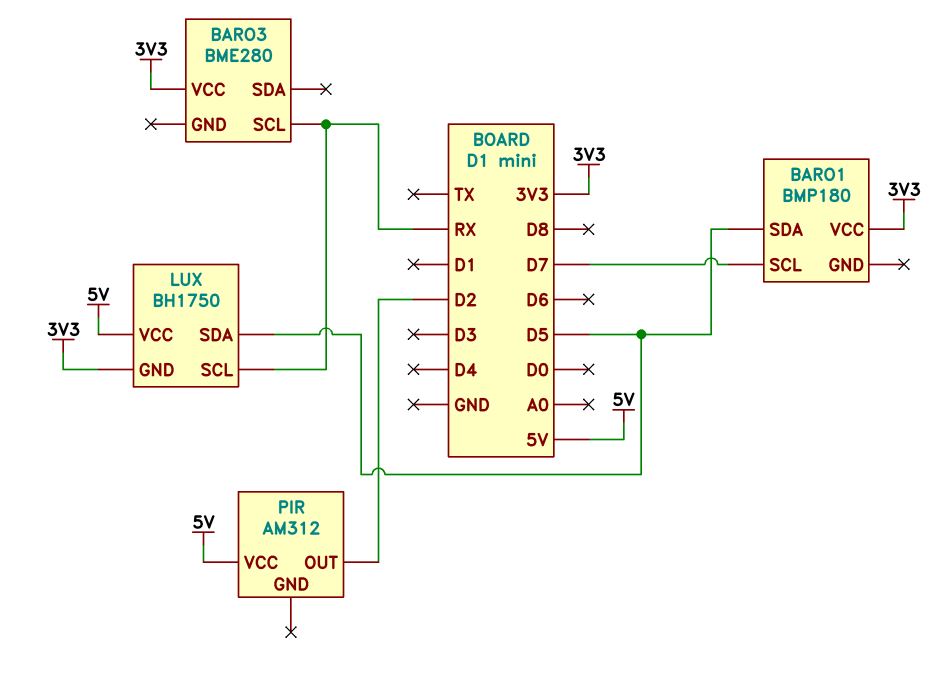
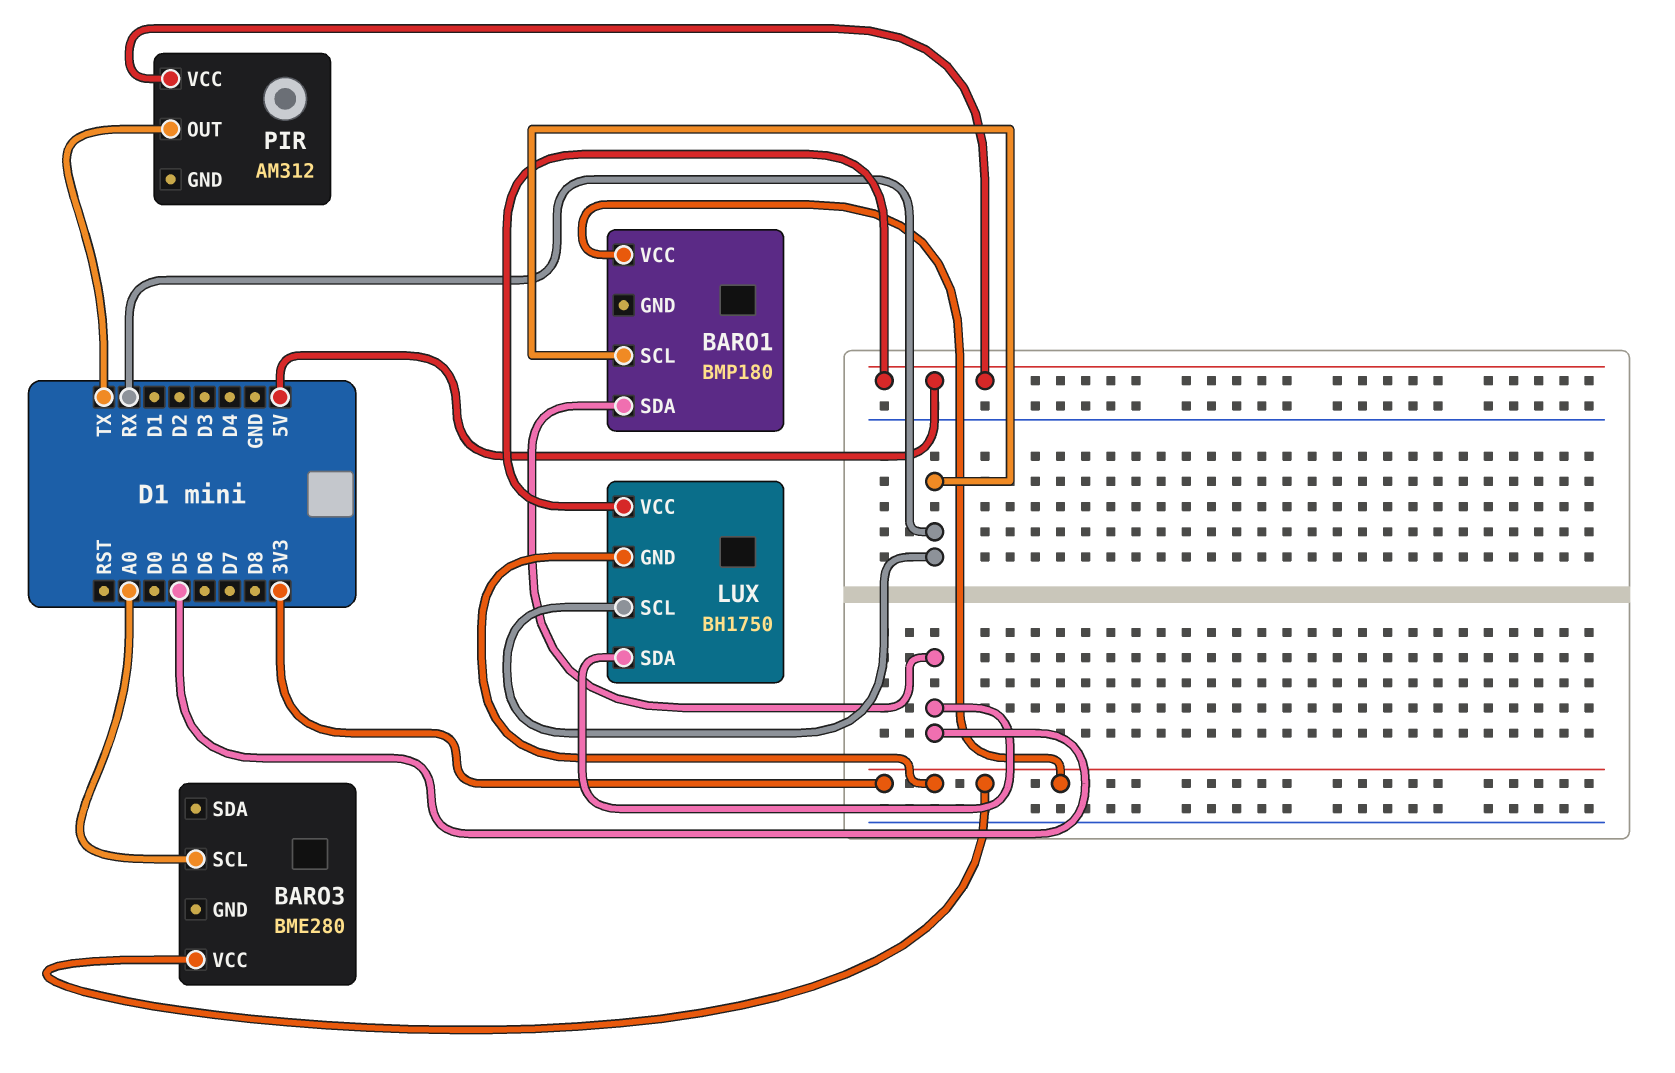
BARO1 pin SCL: D7 -> RX
BARO3 pin SCL: RX -> A0
PIR pin OUT: D2 -> TX

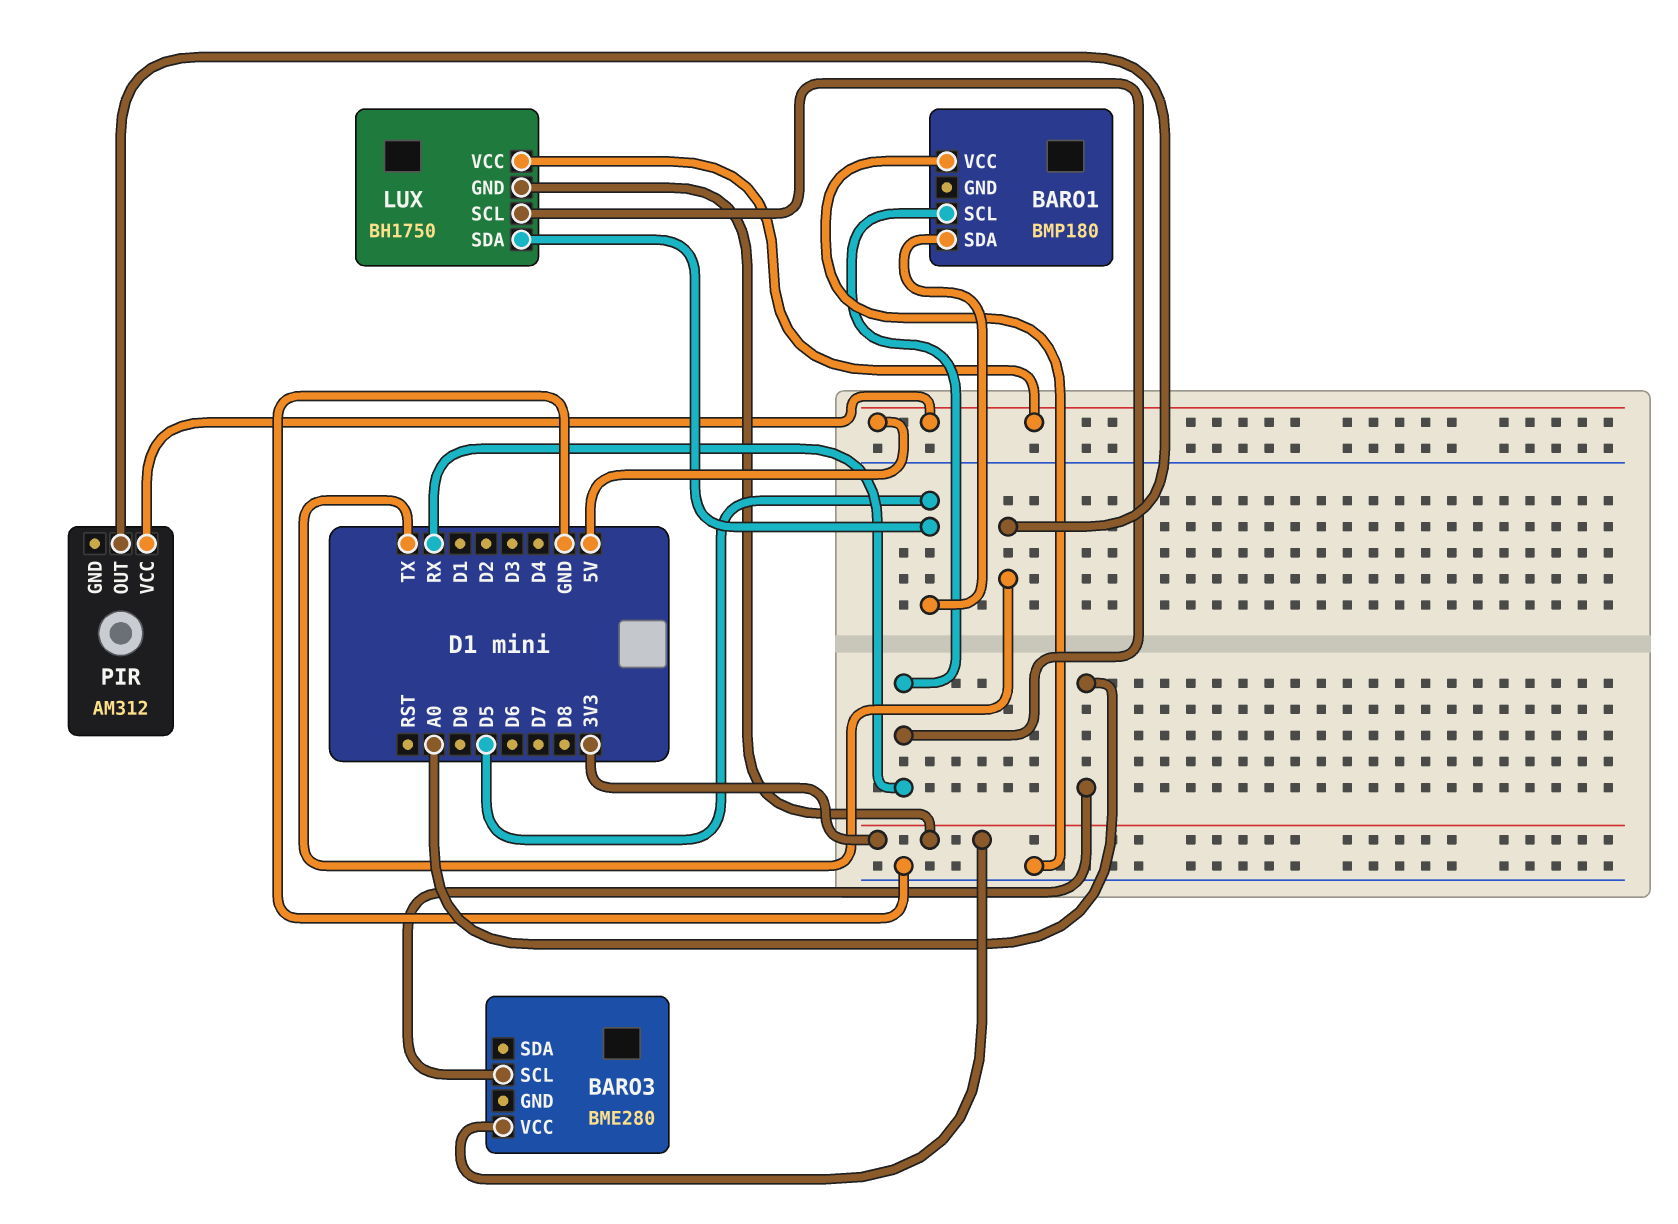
BARO1 pin VCC: 3V3 -> GND

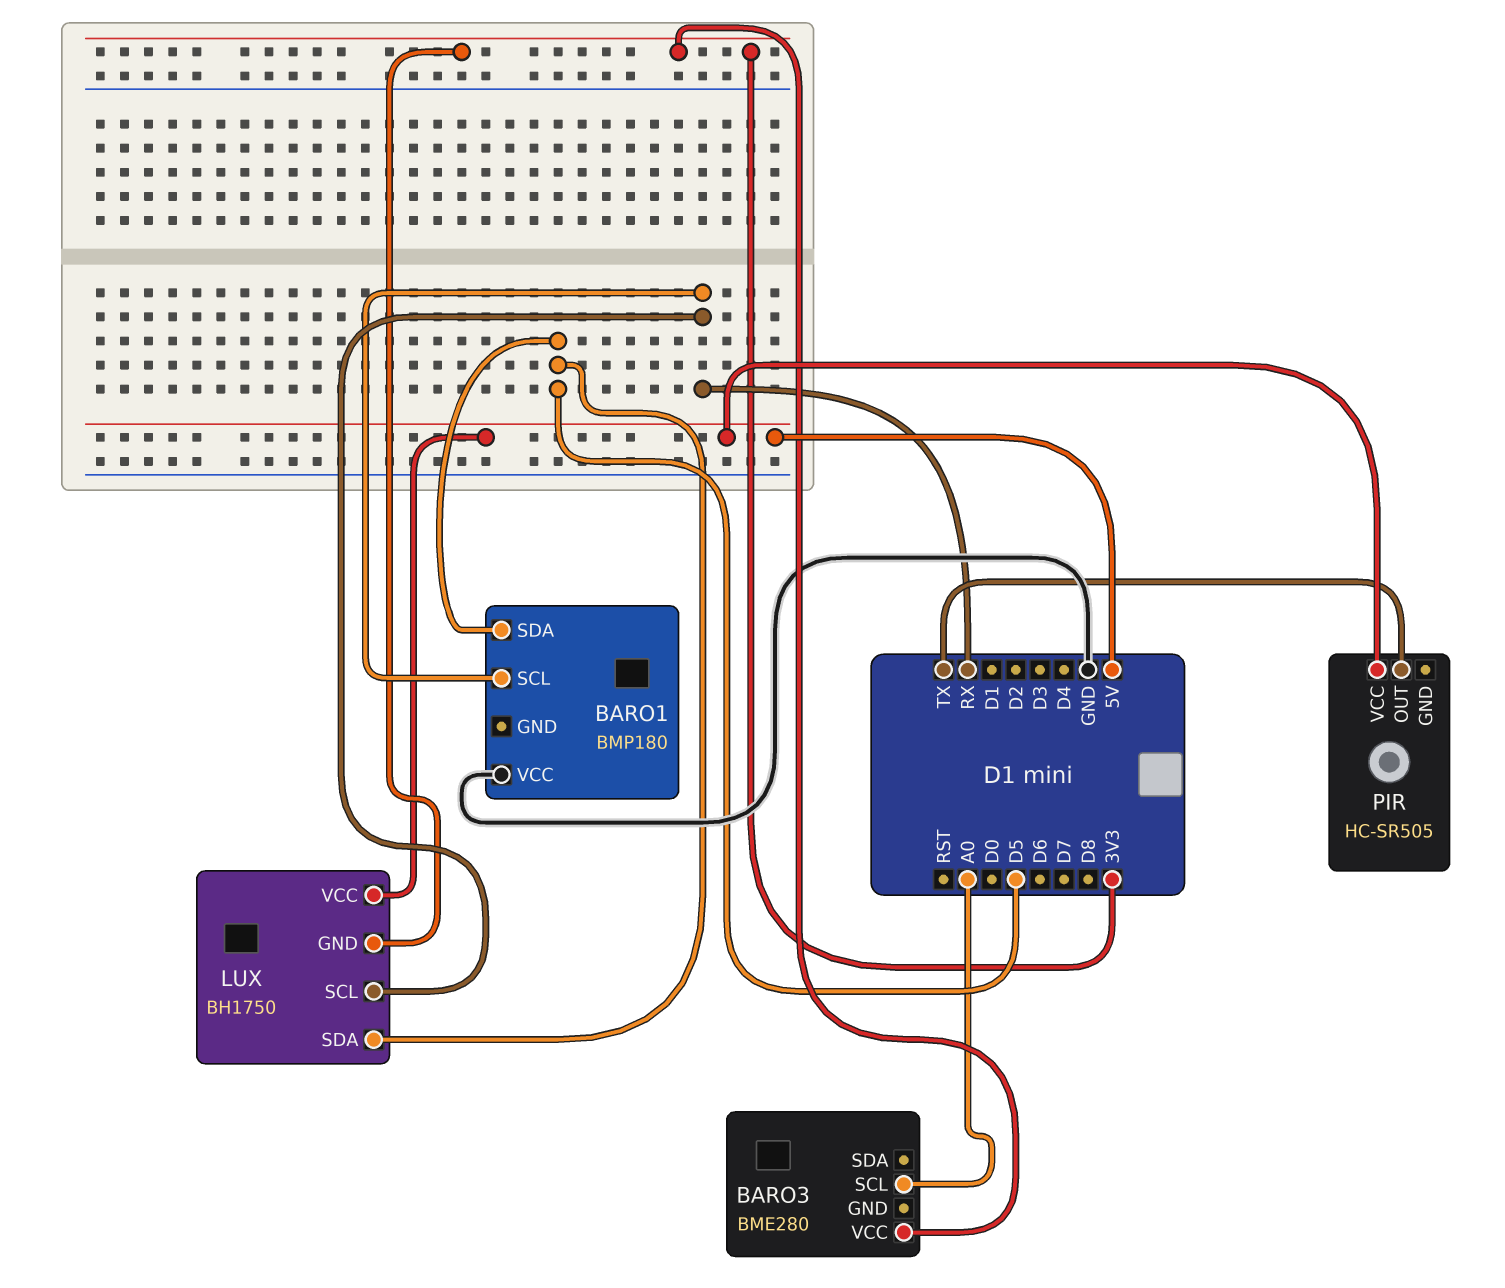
PIR: AM312 -> HC-SR505

